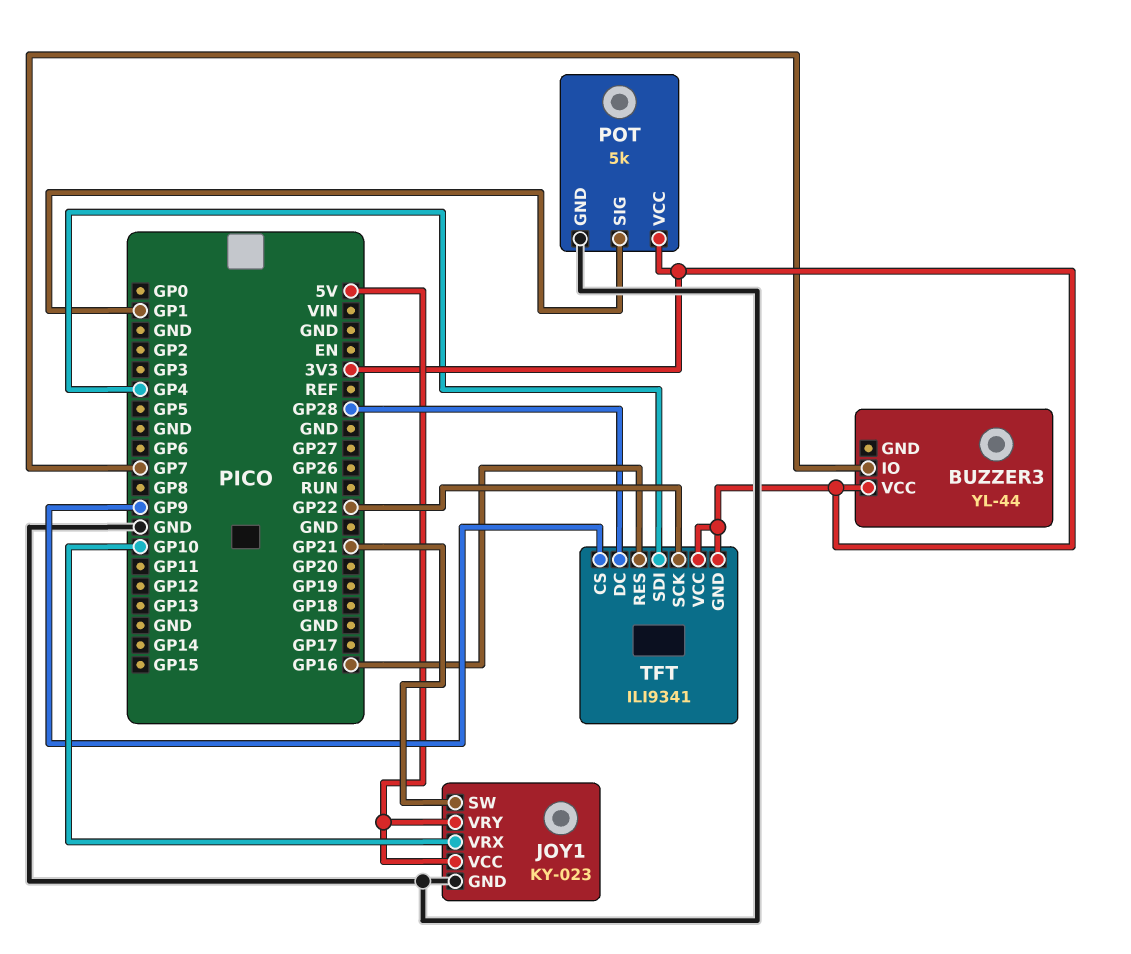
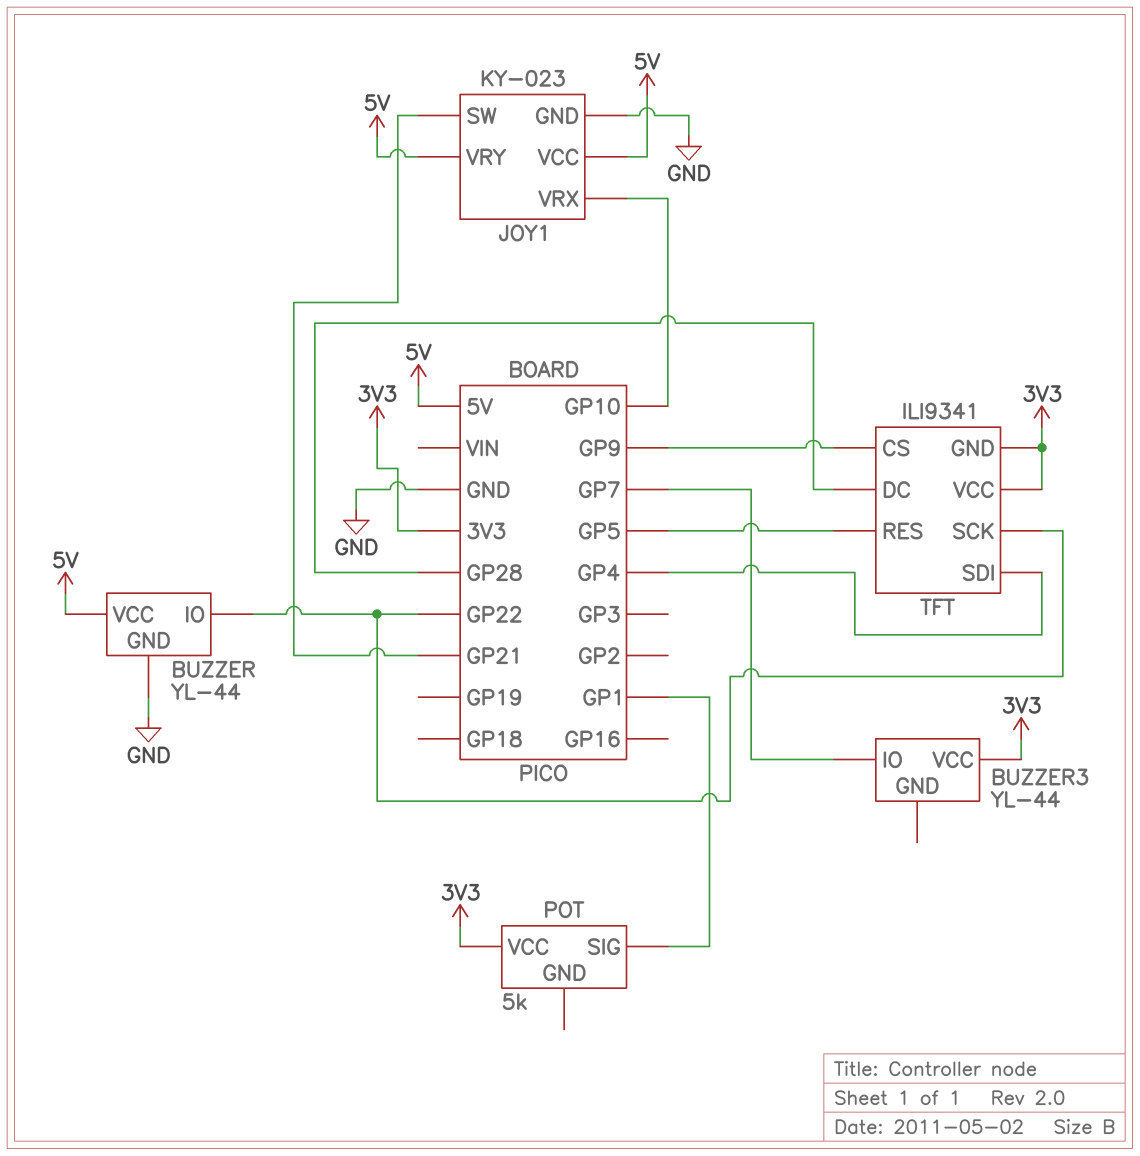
BUZZER: none -> YL-44
BUZZER pin GND: none -> GND
BUZZER pin IO: none -> GP22
BUZZER pin VCC: none -> 5V
POT pin GND: GND -> none
TFT pin RES: GP16 -> GP5

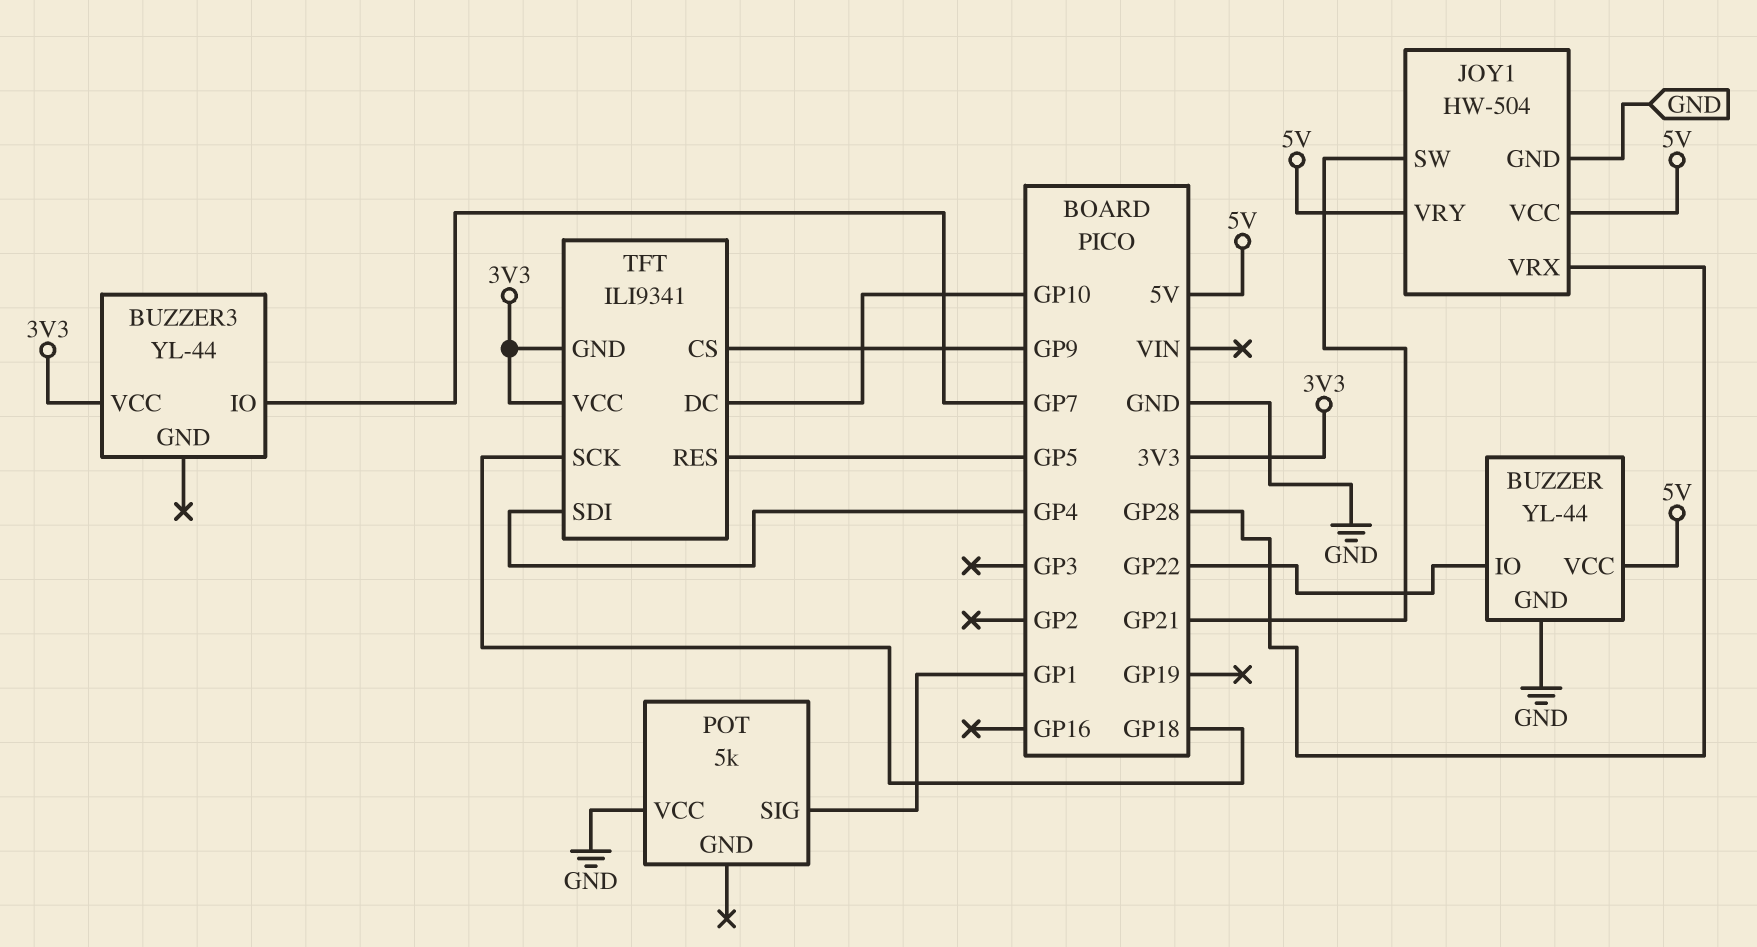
JOY1: KY-023 -> HW-504
JOY1 pin VRX: GP10 -> GP28
POT pin VCC: 3V3 -> GND
TFT pin DC: GP28 -> GP10
TFT pin SCK: GP22 -> GP18

